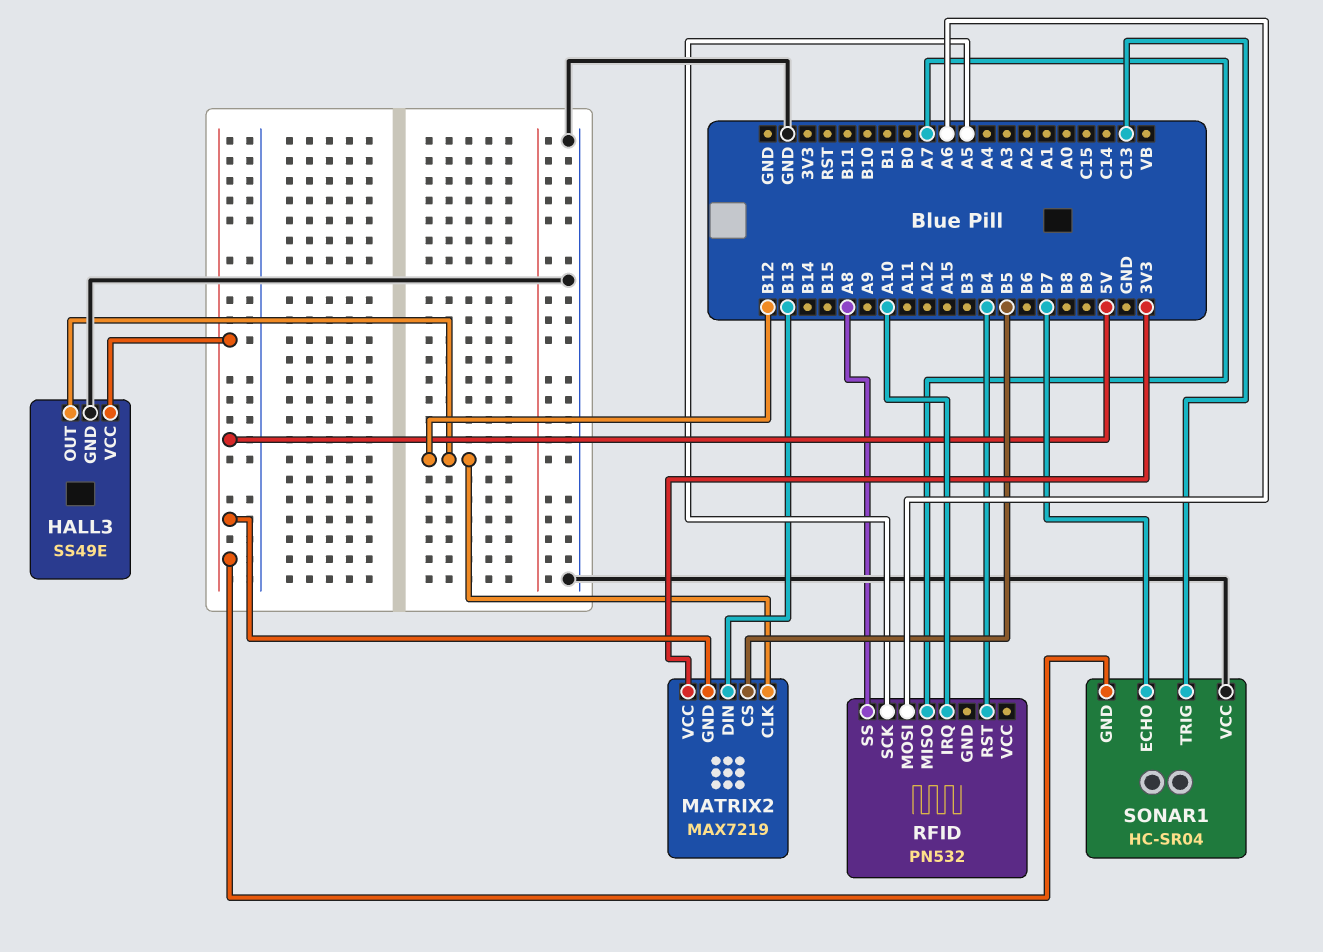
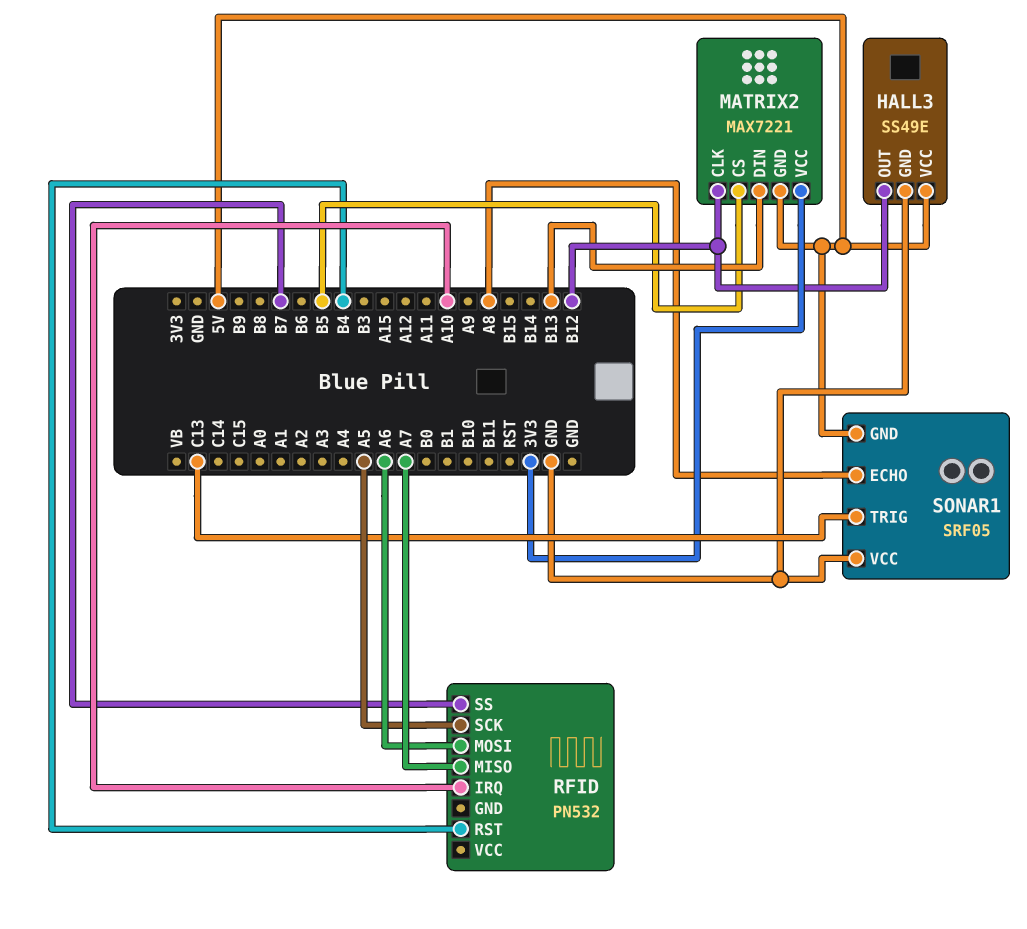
MATRIX2: MAX7219 -> MAX7221
RFID pin SS: A8 -> B7
SONAR1: HC-SR04 -> SRF05
SONAR1 pin ECHO: B7 -> A8

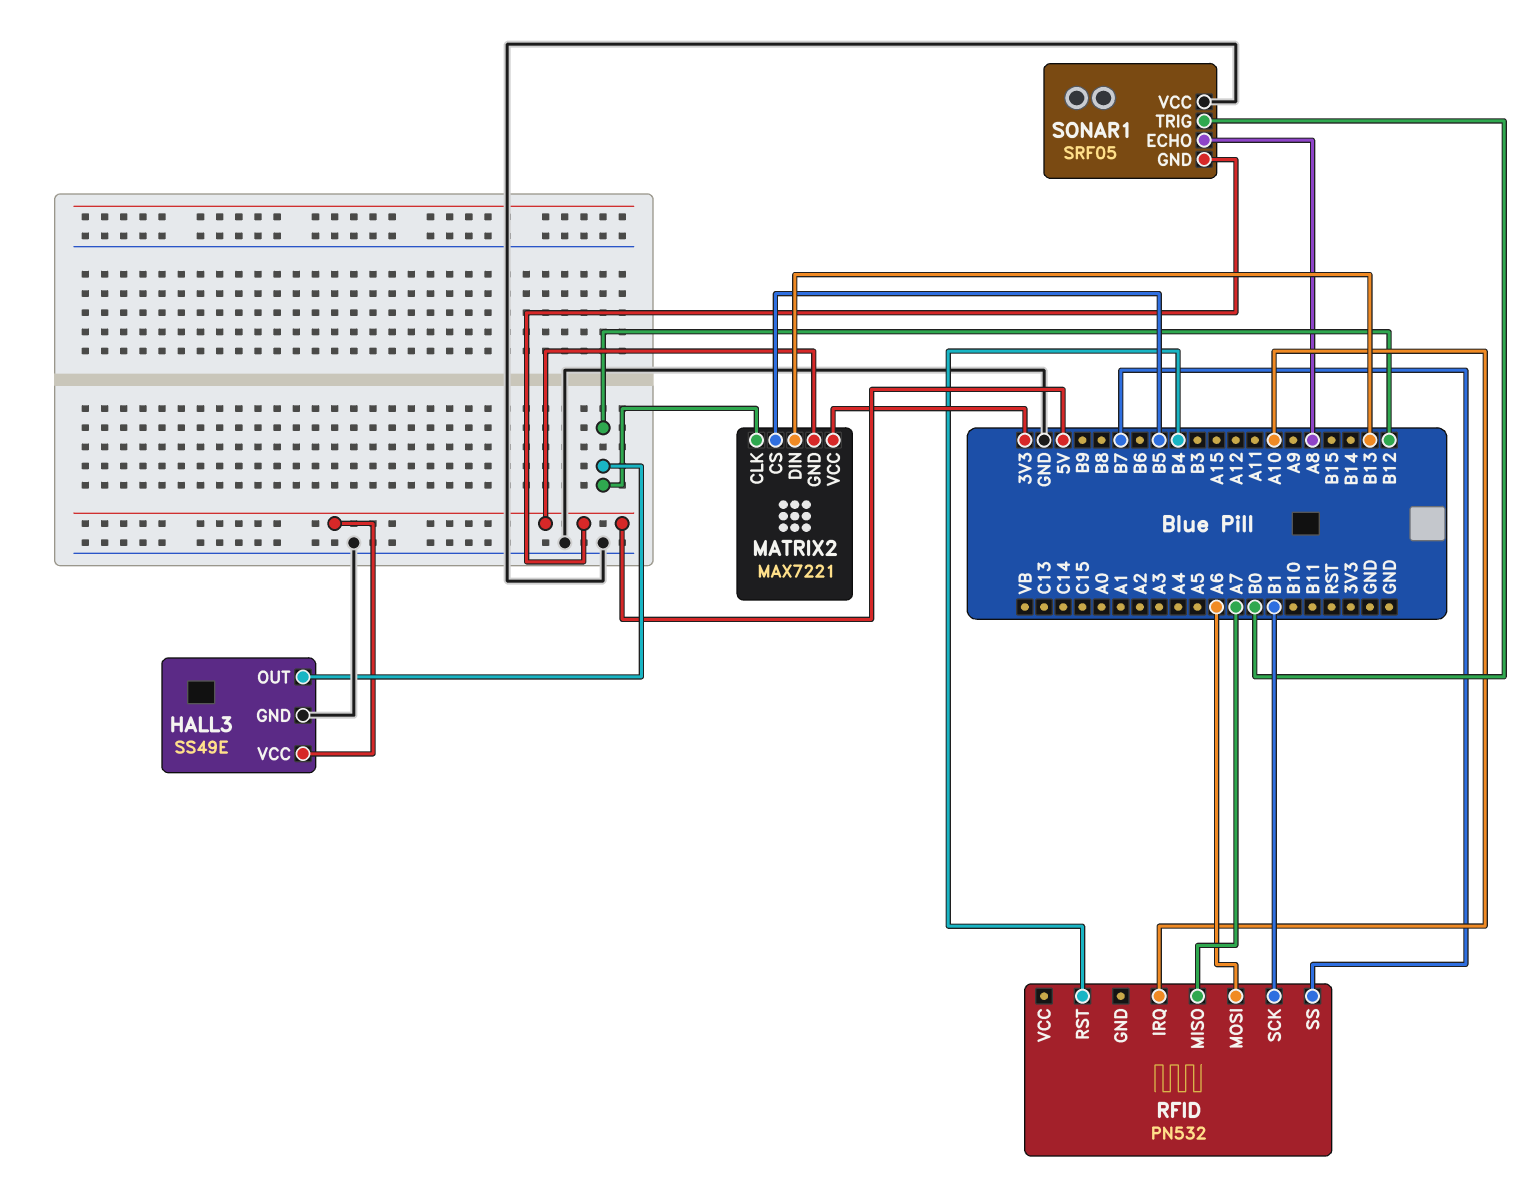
RFID pin SCK: A5 -> B1
SONAR1 pin TRIG: C13 -> B0

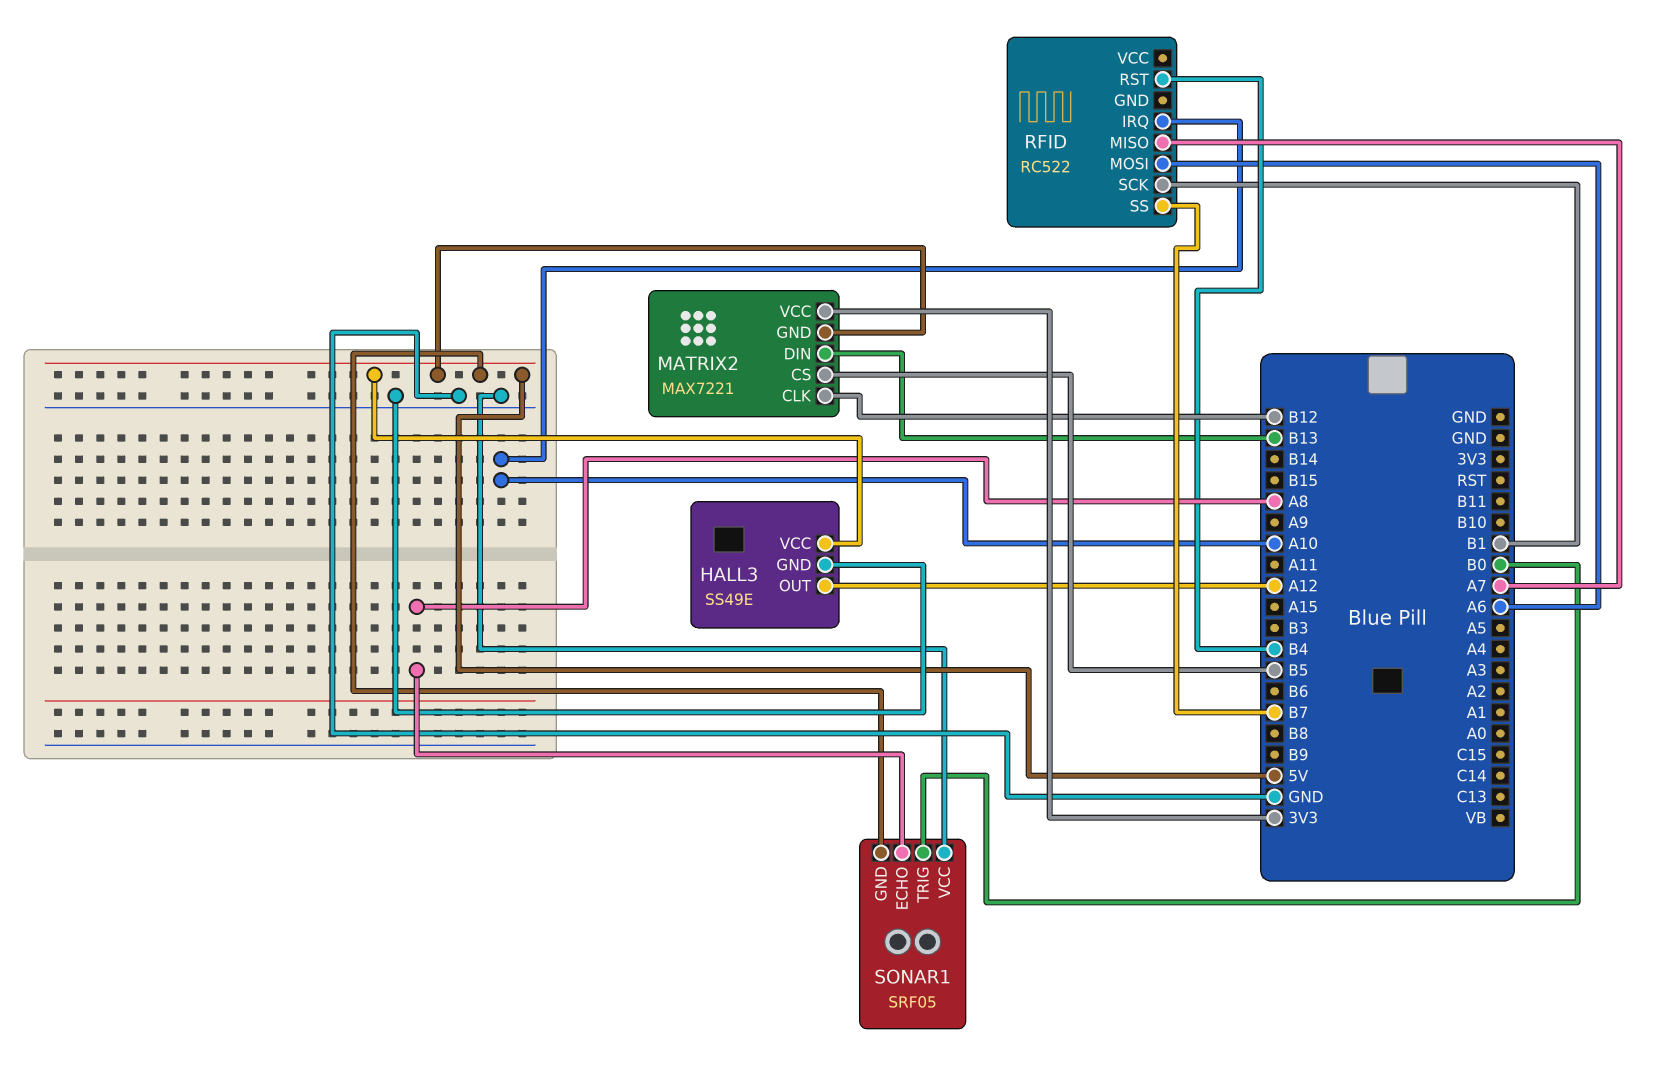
HALL3 pin OUT: B12 -> A12
RFID: PN532 -> RC522

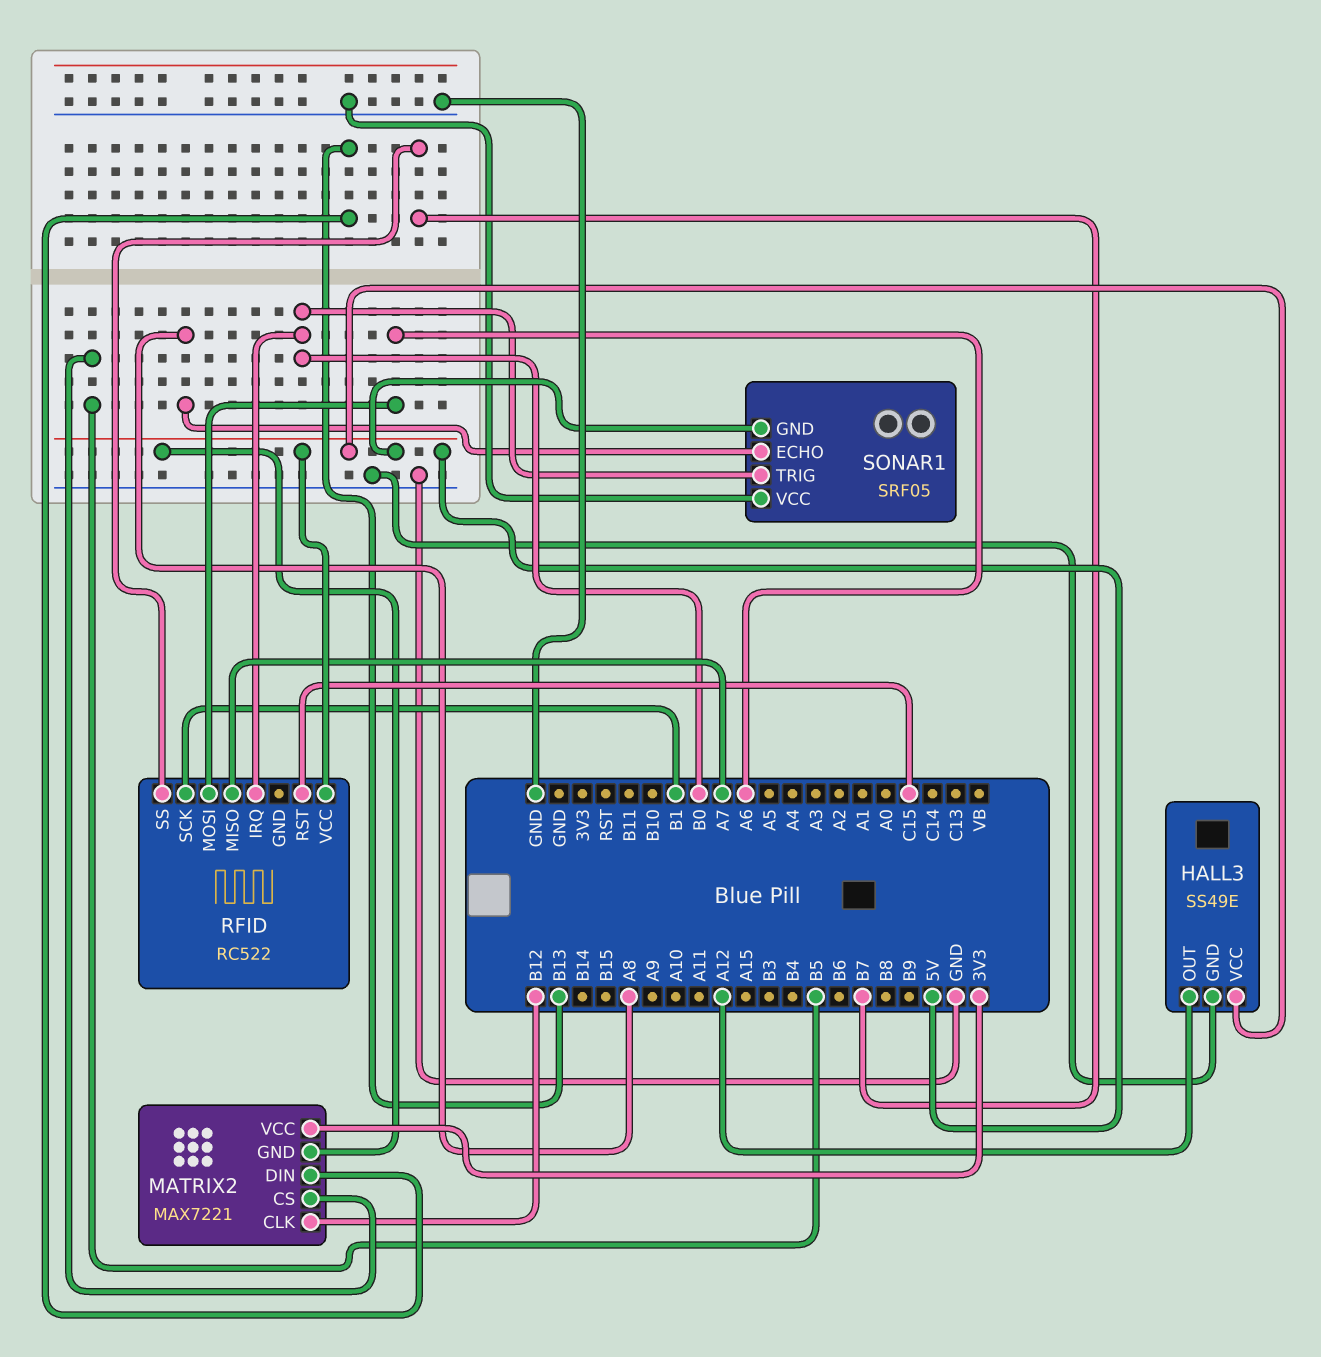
RFID pin IRQ: A10 -> B0
RFID pin RST: B4 -> C15
RFID pin VCC: none -> 5V

